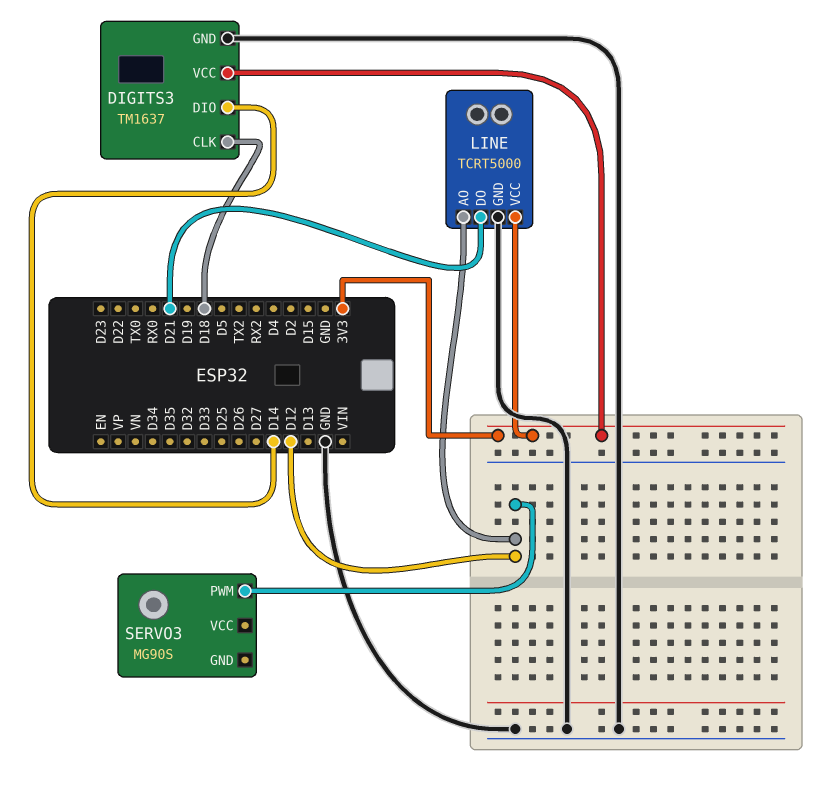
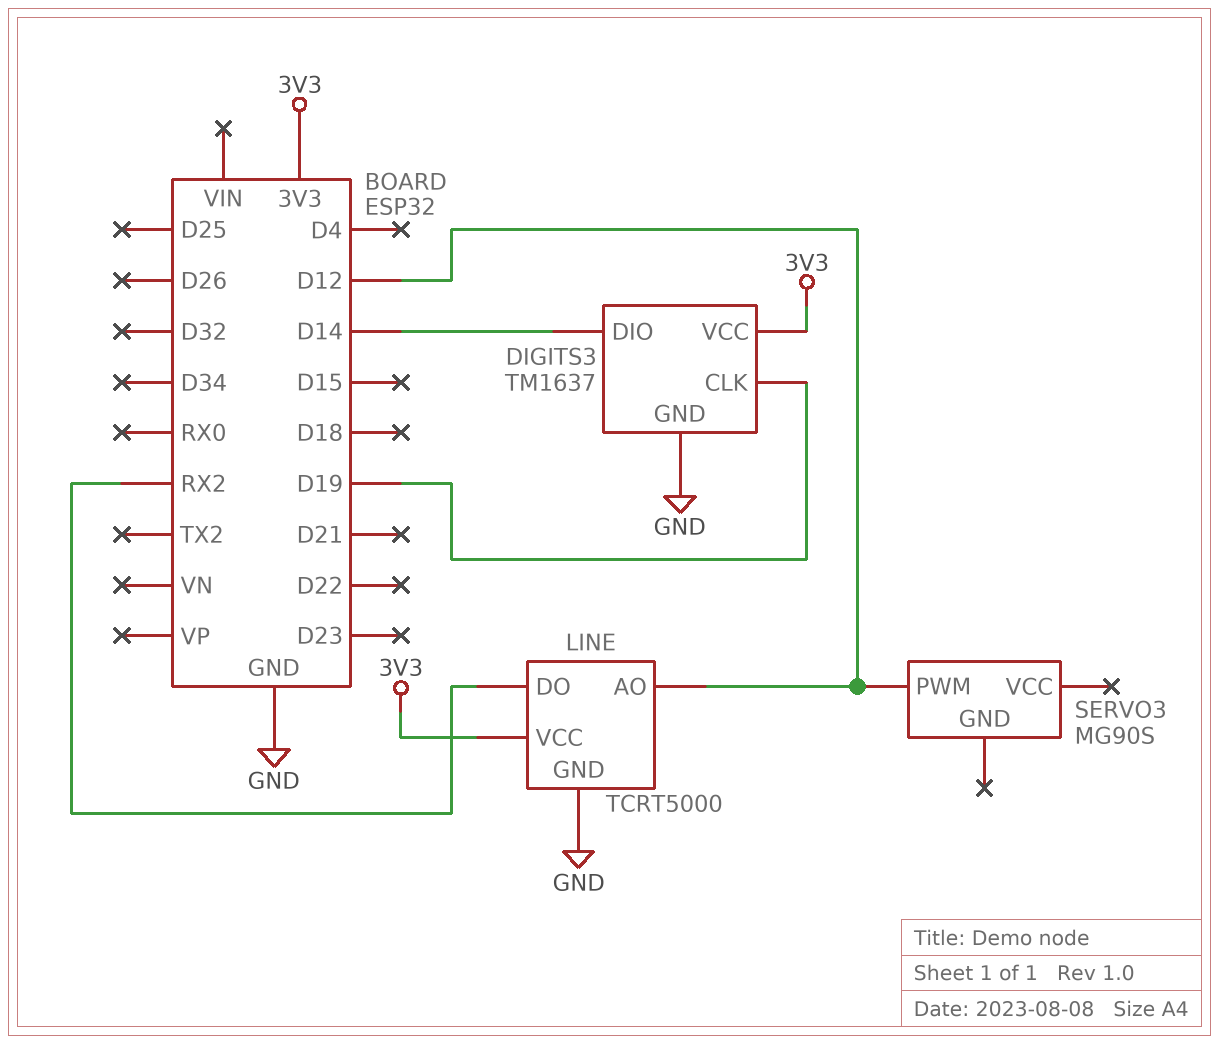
DIGITS3 pin CLK: D18 -> D19
LINE pin DO: D21 -> RX2

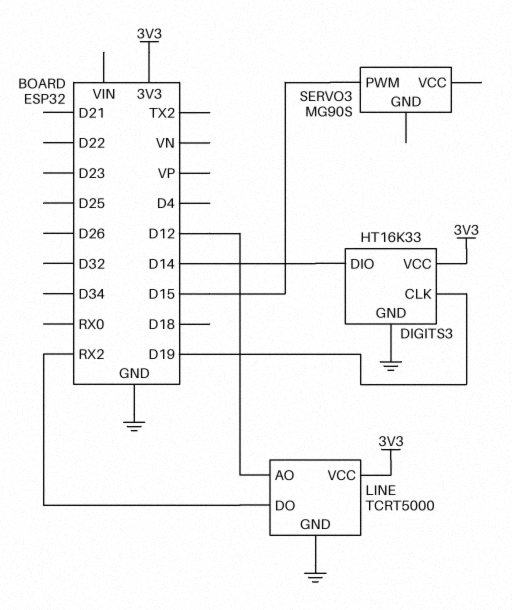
DIGITS3: TM1637 -> HT16K33
SERVO3 pin PWM: D12 -> D15

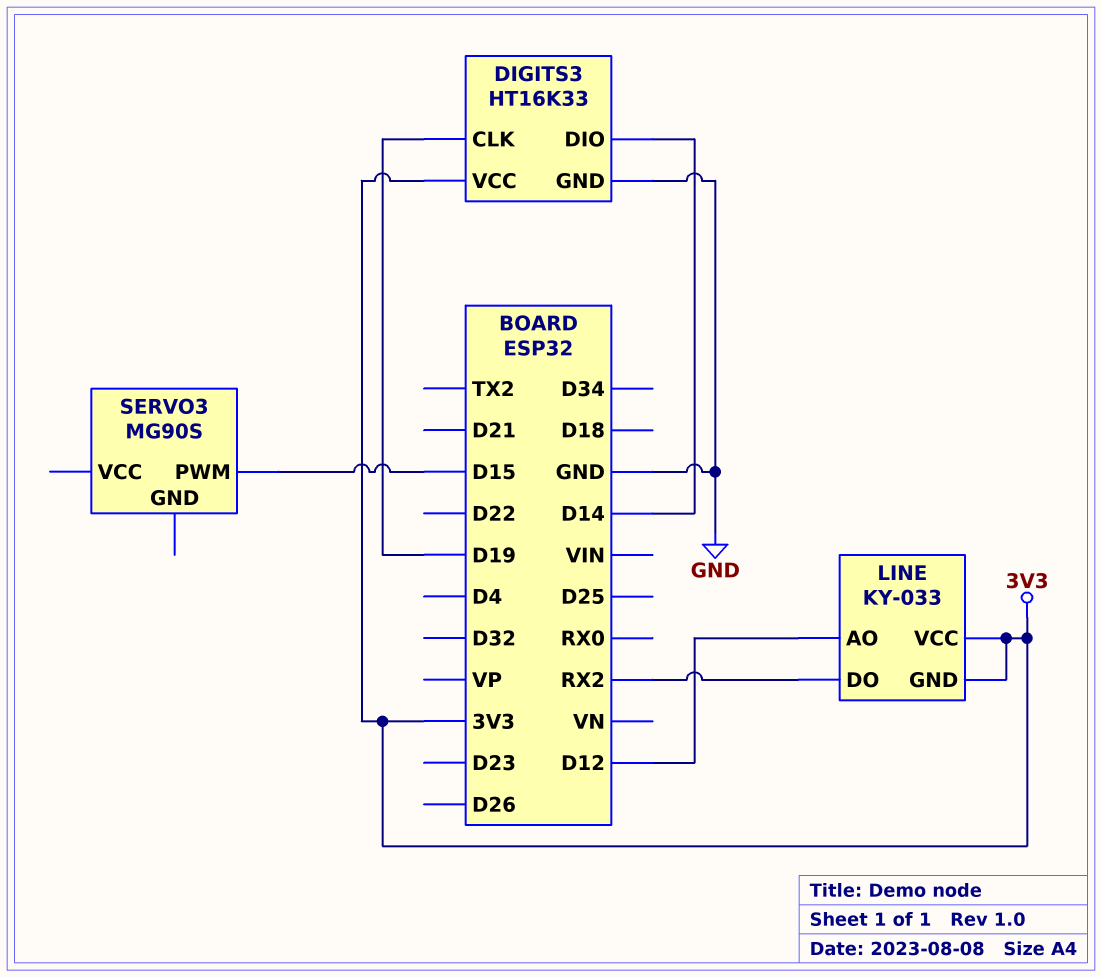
LINE: TCRT5000 -> KY-033
LINE pin GND: GND -> 3V3

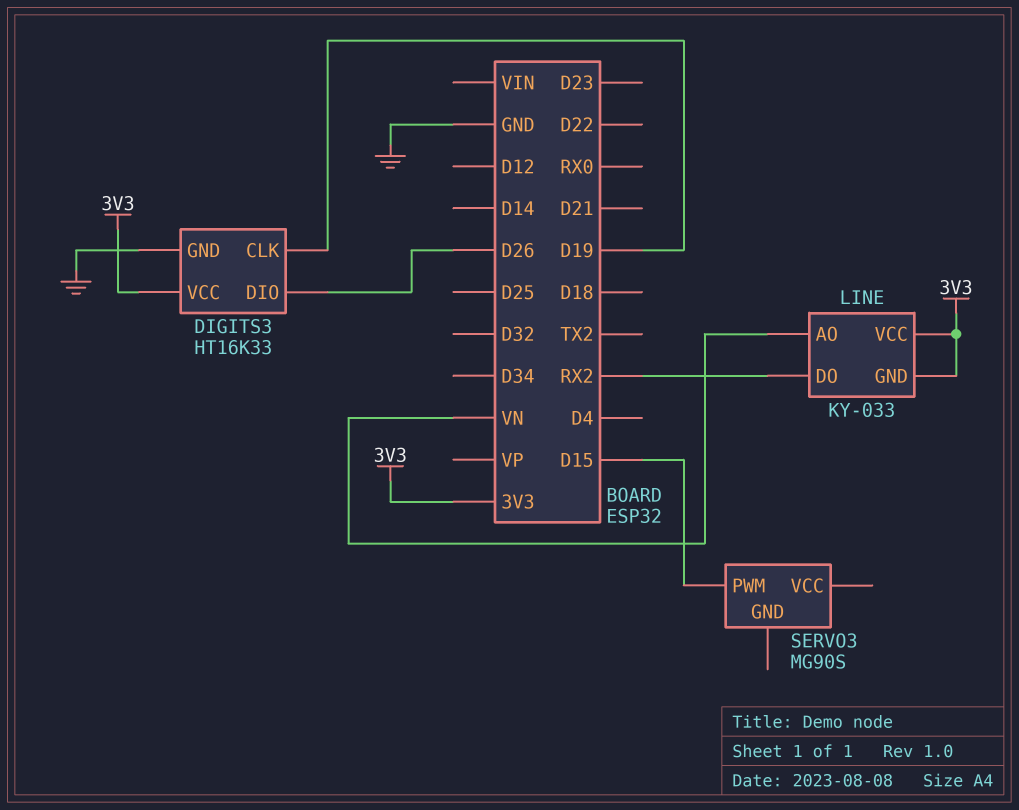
DIGITS3 pin DIO: D14 -> D26
LINE pin AO: D12 -> VN

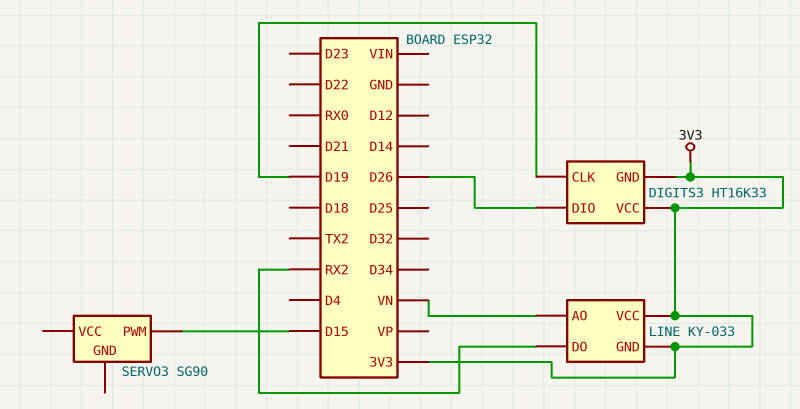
DIGITS3 pin GND: GND -> 3V3
SERVO3: MG90S -> SG90

